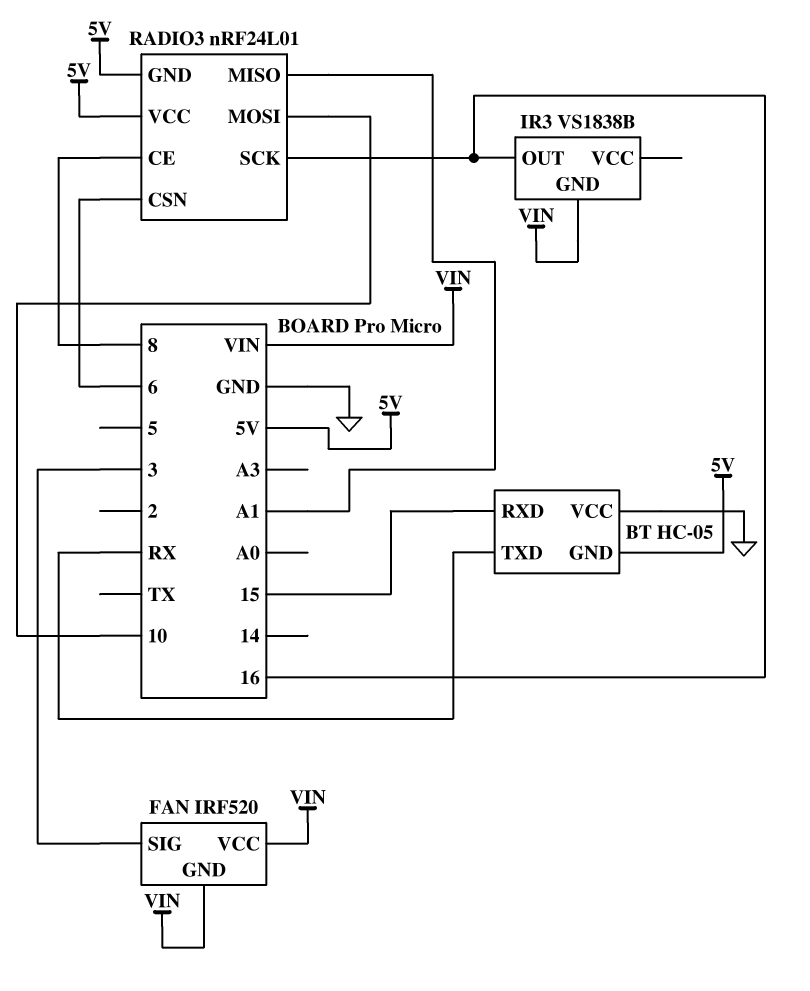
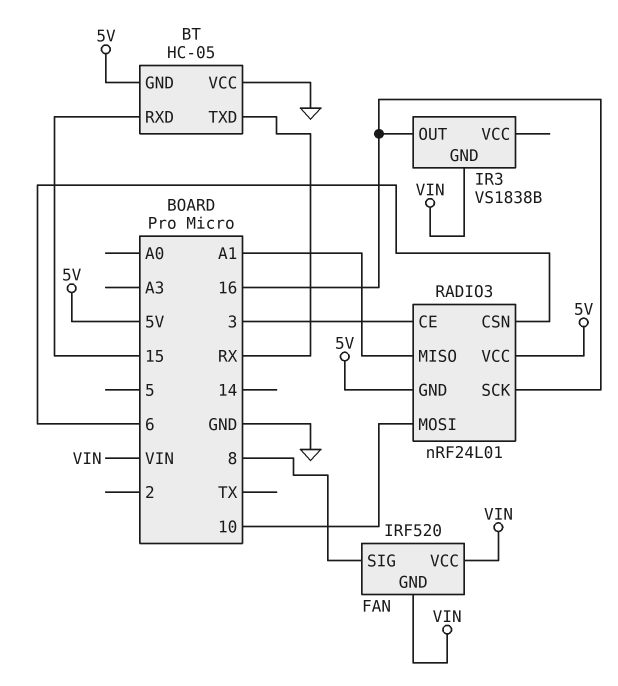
FAN pin SIG: 3 -> 8
RADIO3 pin CE: 8 -> 3

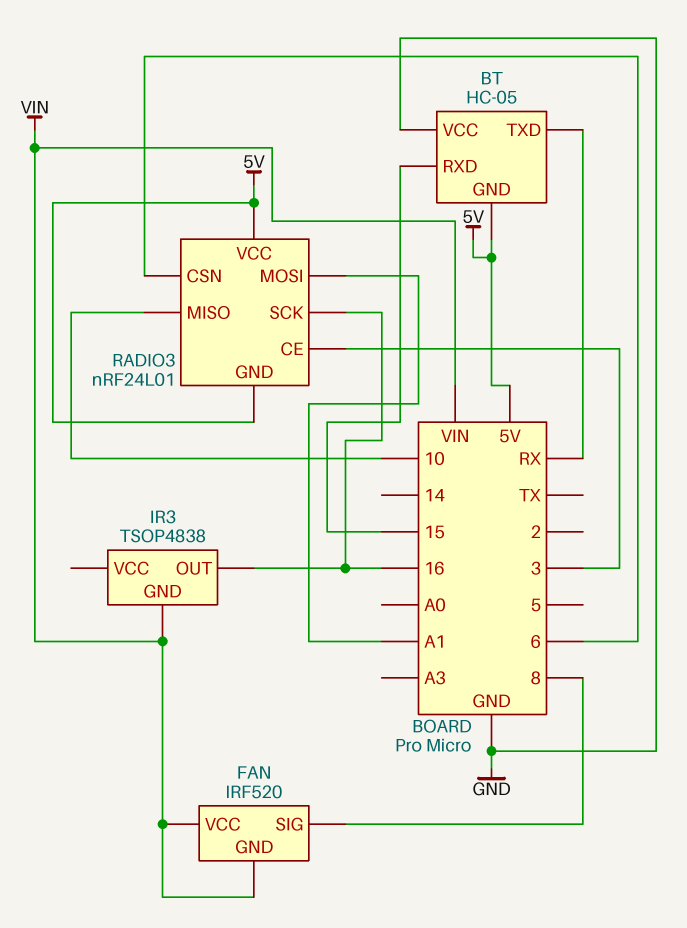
IR3: VS1838B -> TSOP4838
RADIO3 pin MISO: A1 -> 10
RADIO3 pin MOSI: 10 -> A1

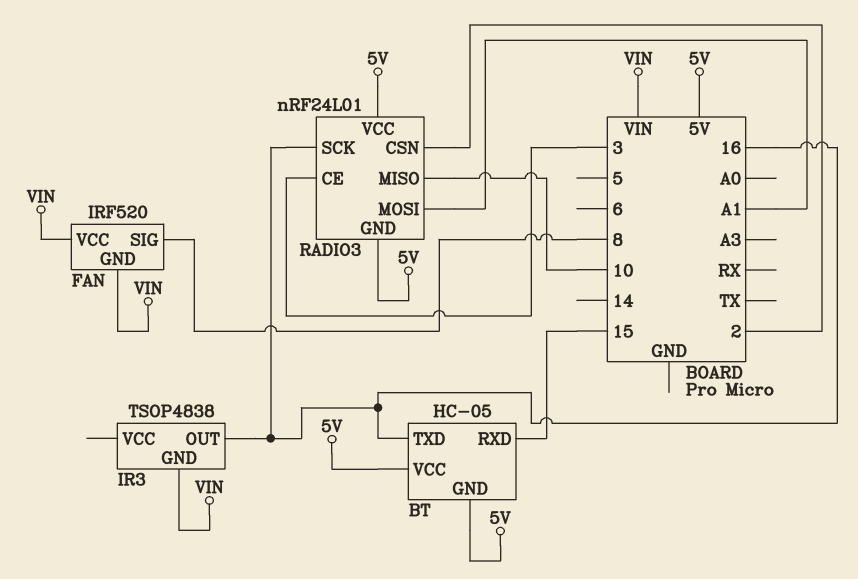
BT pin TXD: RX -> 16
BT pin VCC: GND -> 5V
RADIO3 pin CSN: 6 -> 2

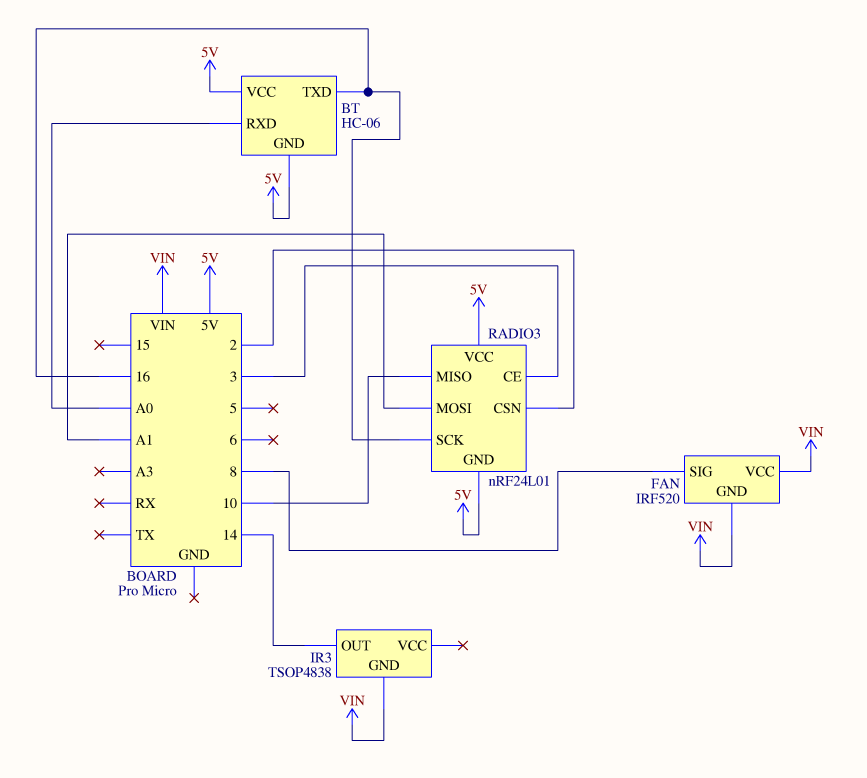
BT: HC-05 -> HC-06
BT pin RXD: 15 -> A0
IR3 pin OUT: 16 -> 14

